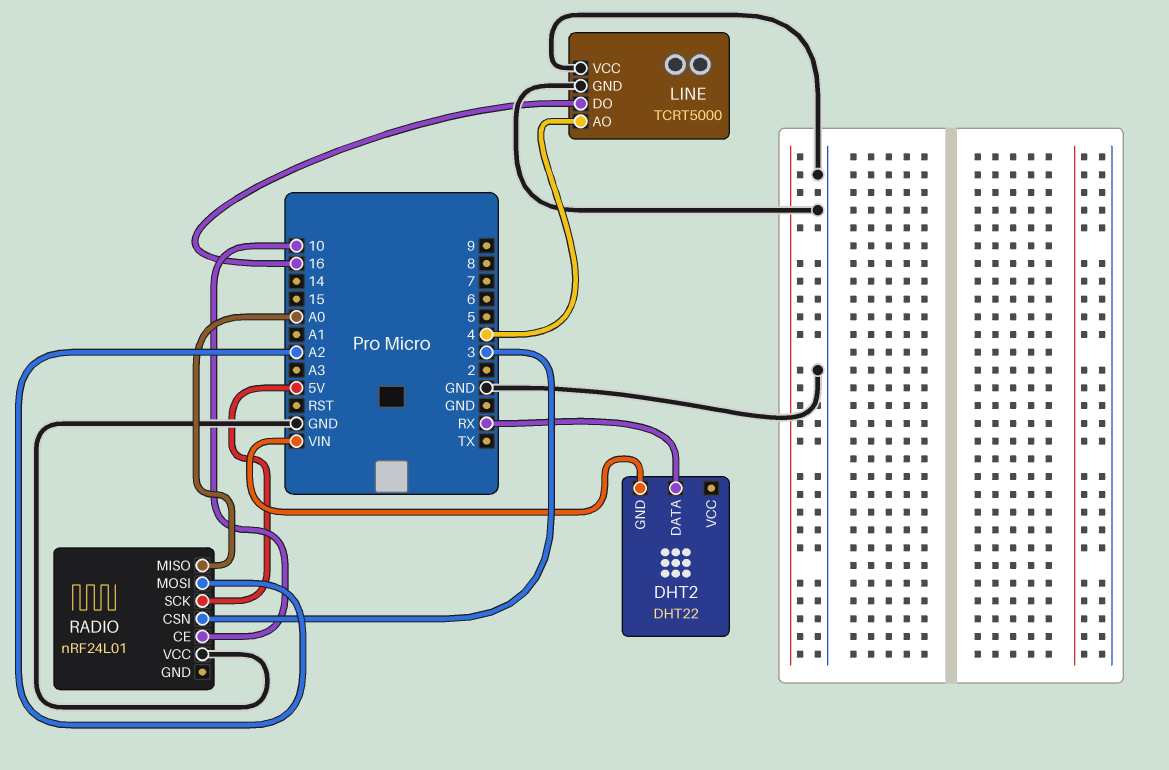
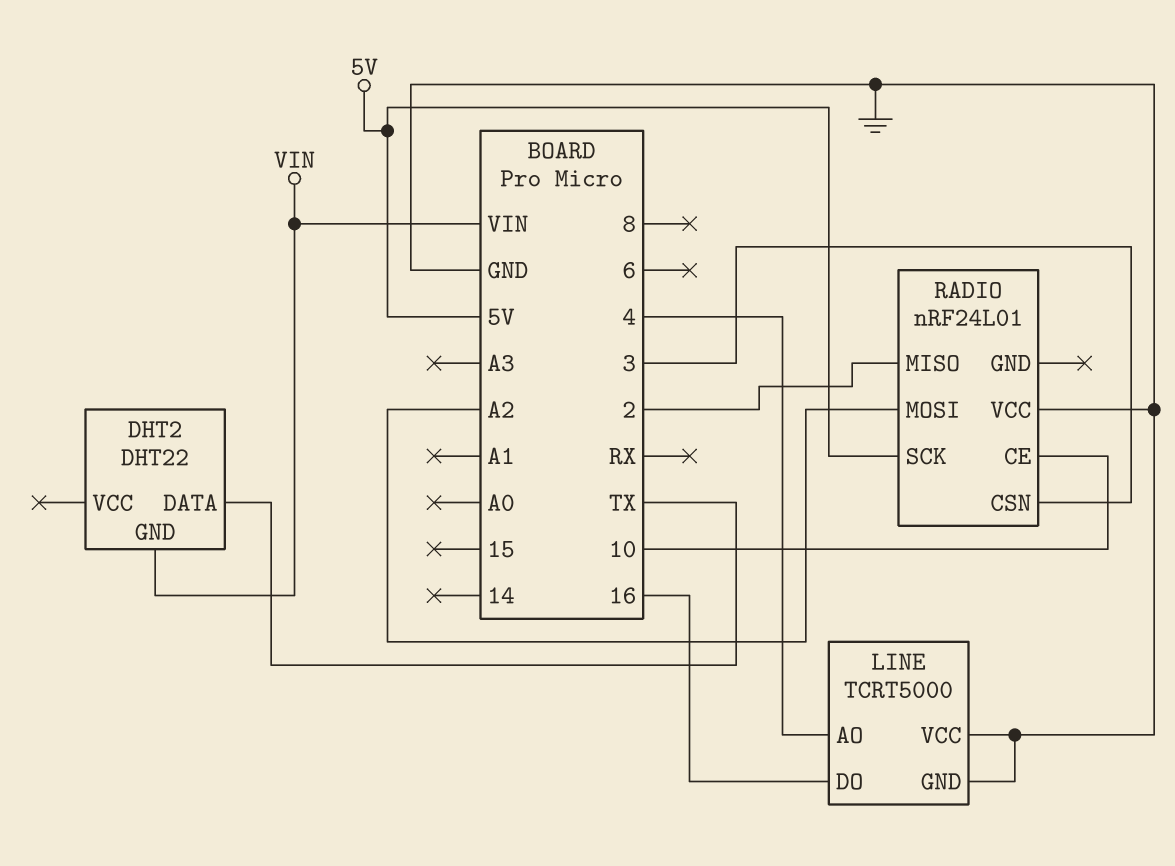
DHT2 pin DATA: RX -> TX
RADIO pin MISO: A0 -> 2

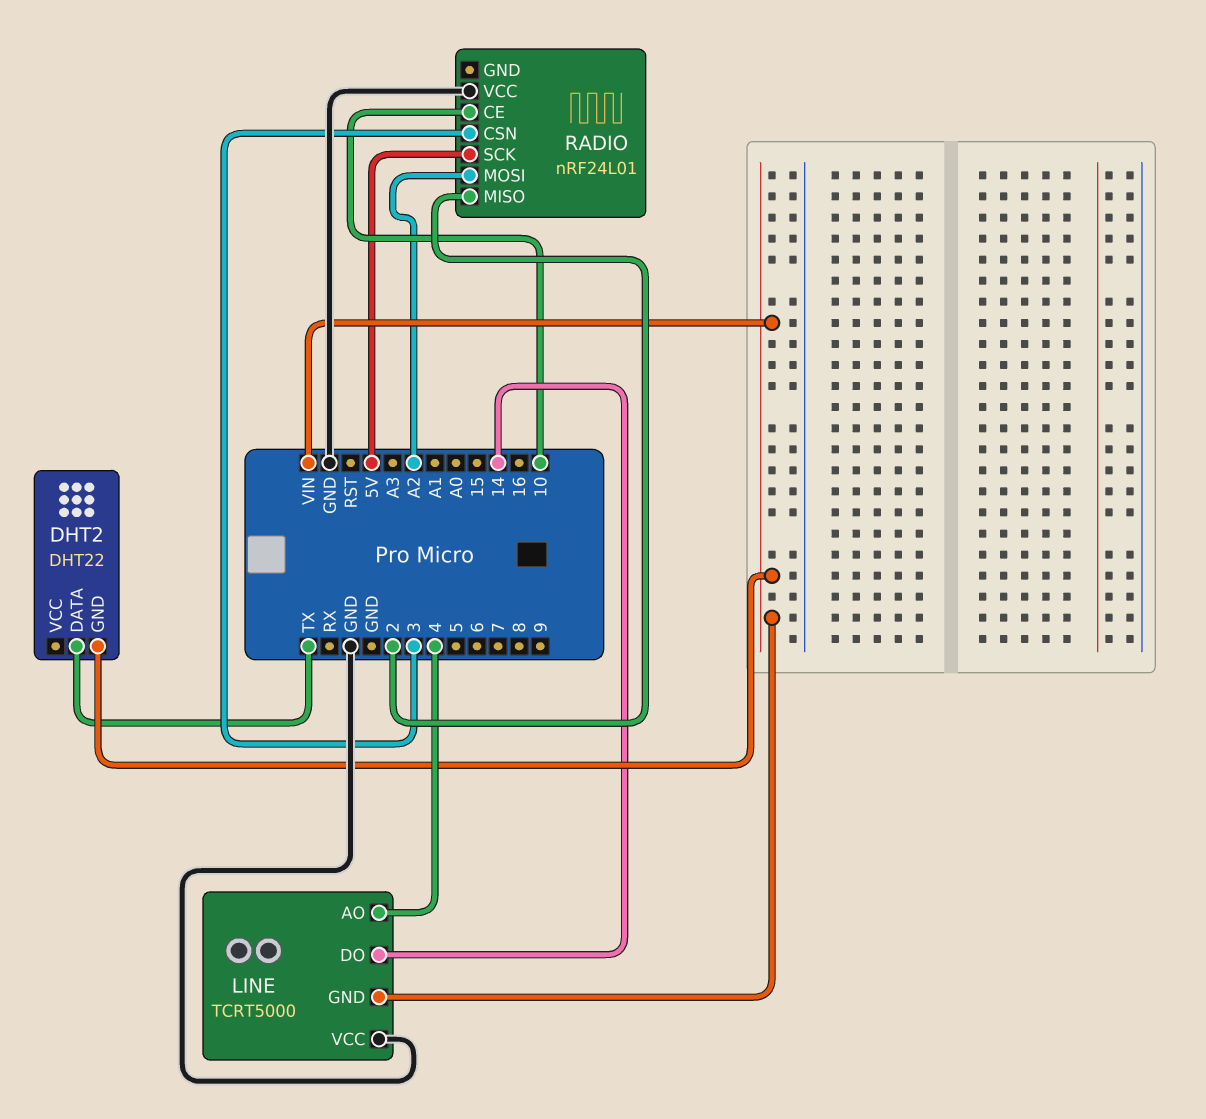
LINE pin DO: 16 -> 14
LINE pin GND: GND -> VIN

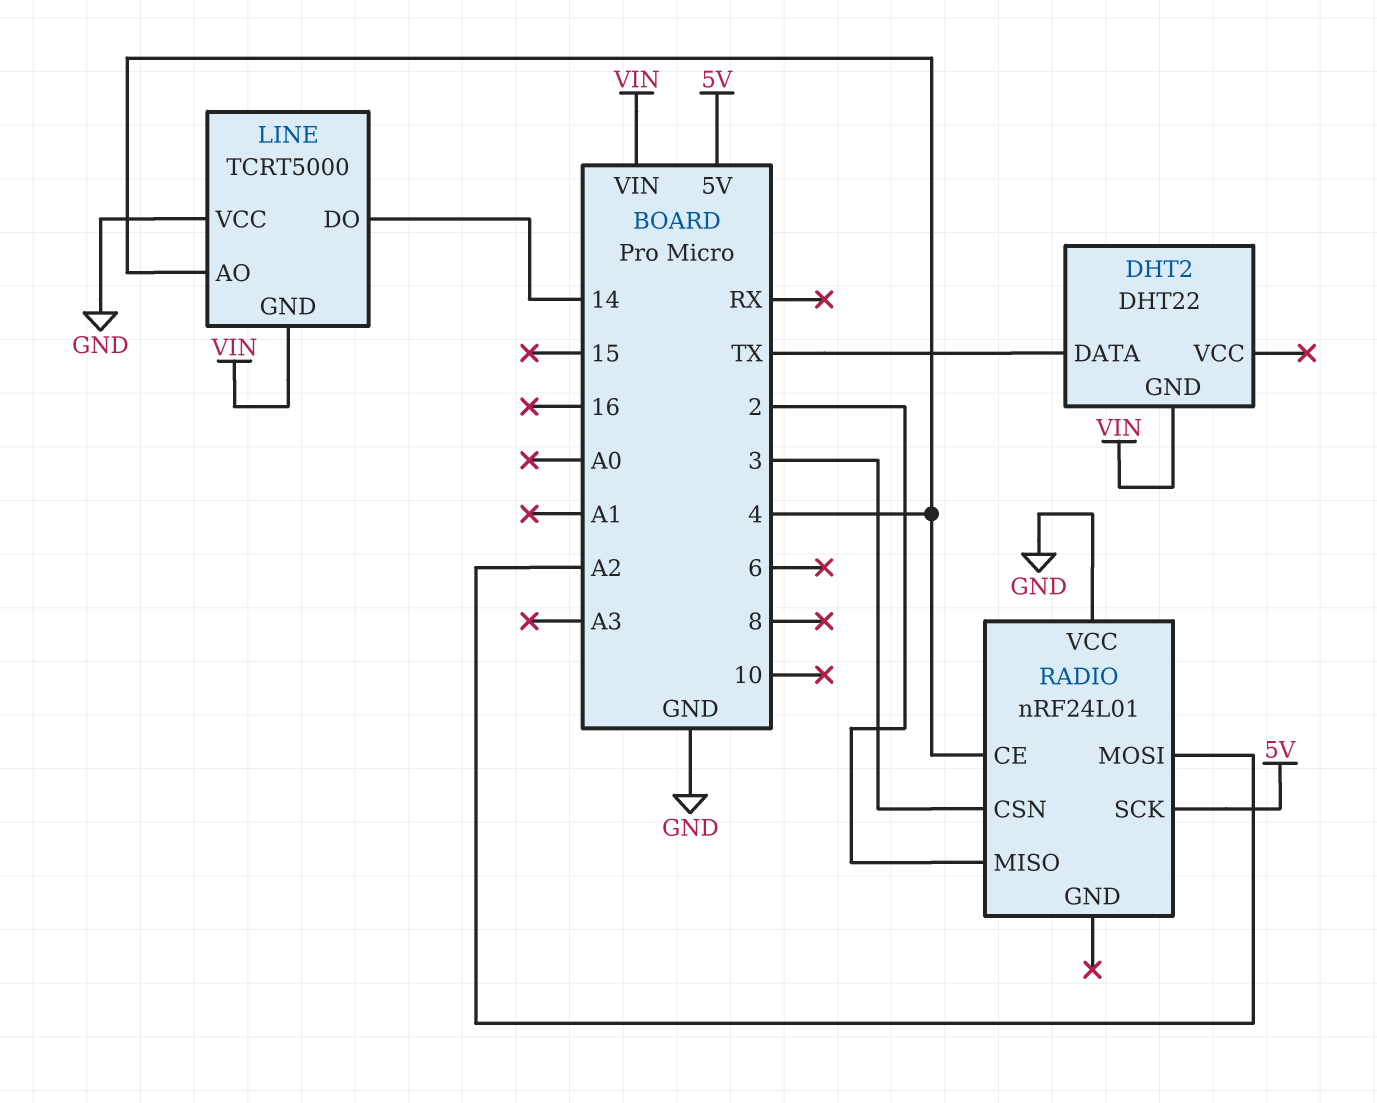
RADIO pin CE: 10 -> 4

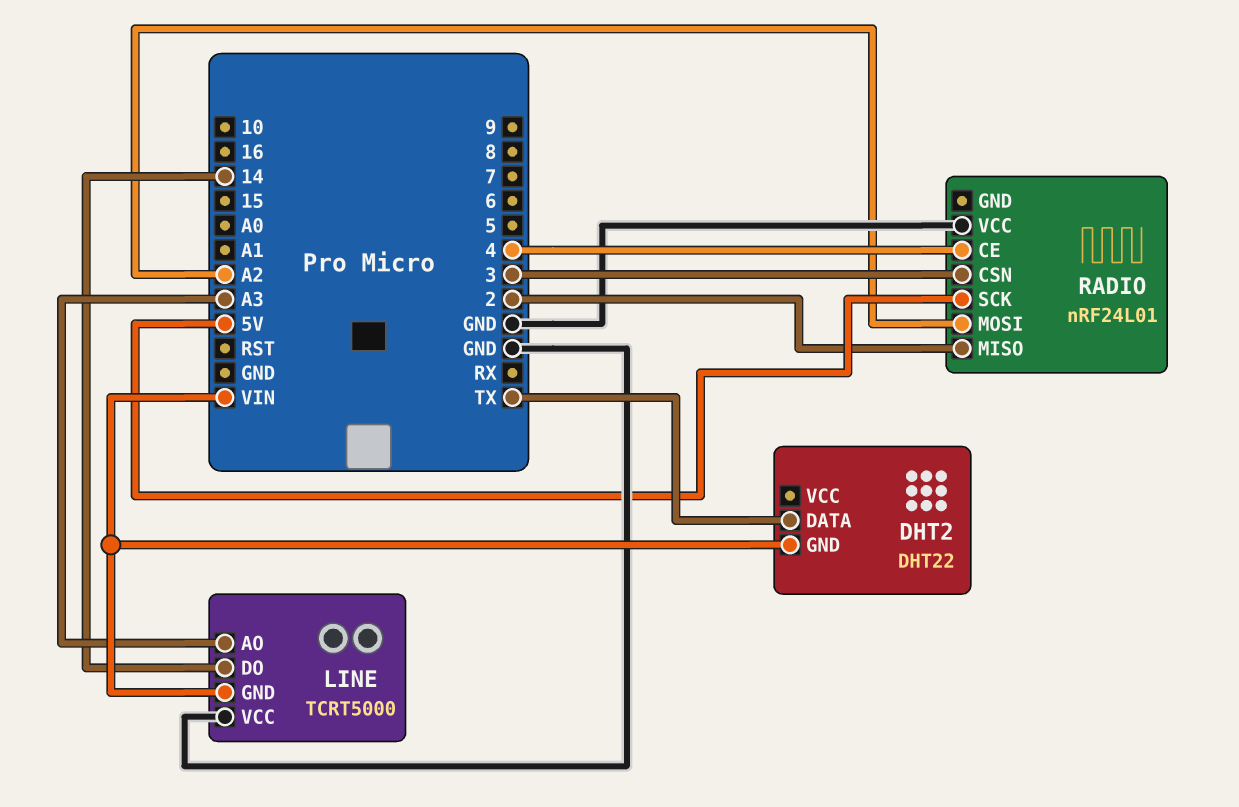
LINE pin AO: 4 -> A3

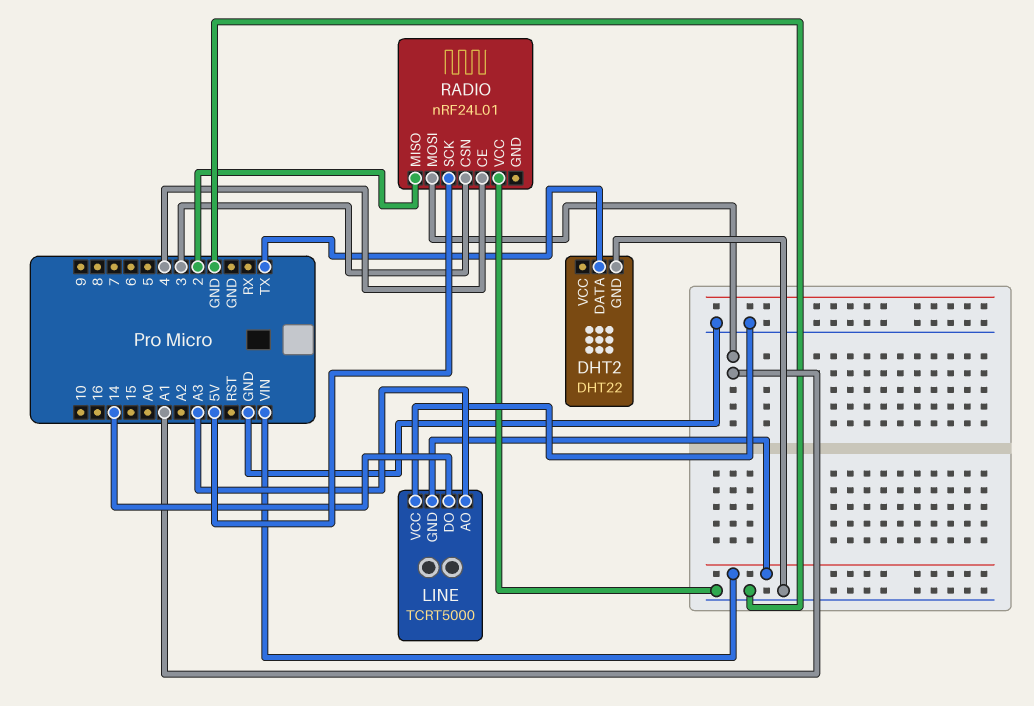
DHT2 pin GND: VIN -> GND
RADIO pin MOSI: A2 -> A1

